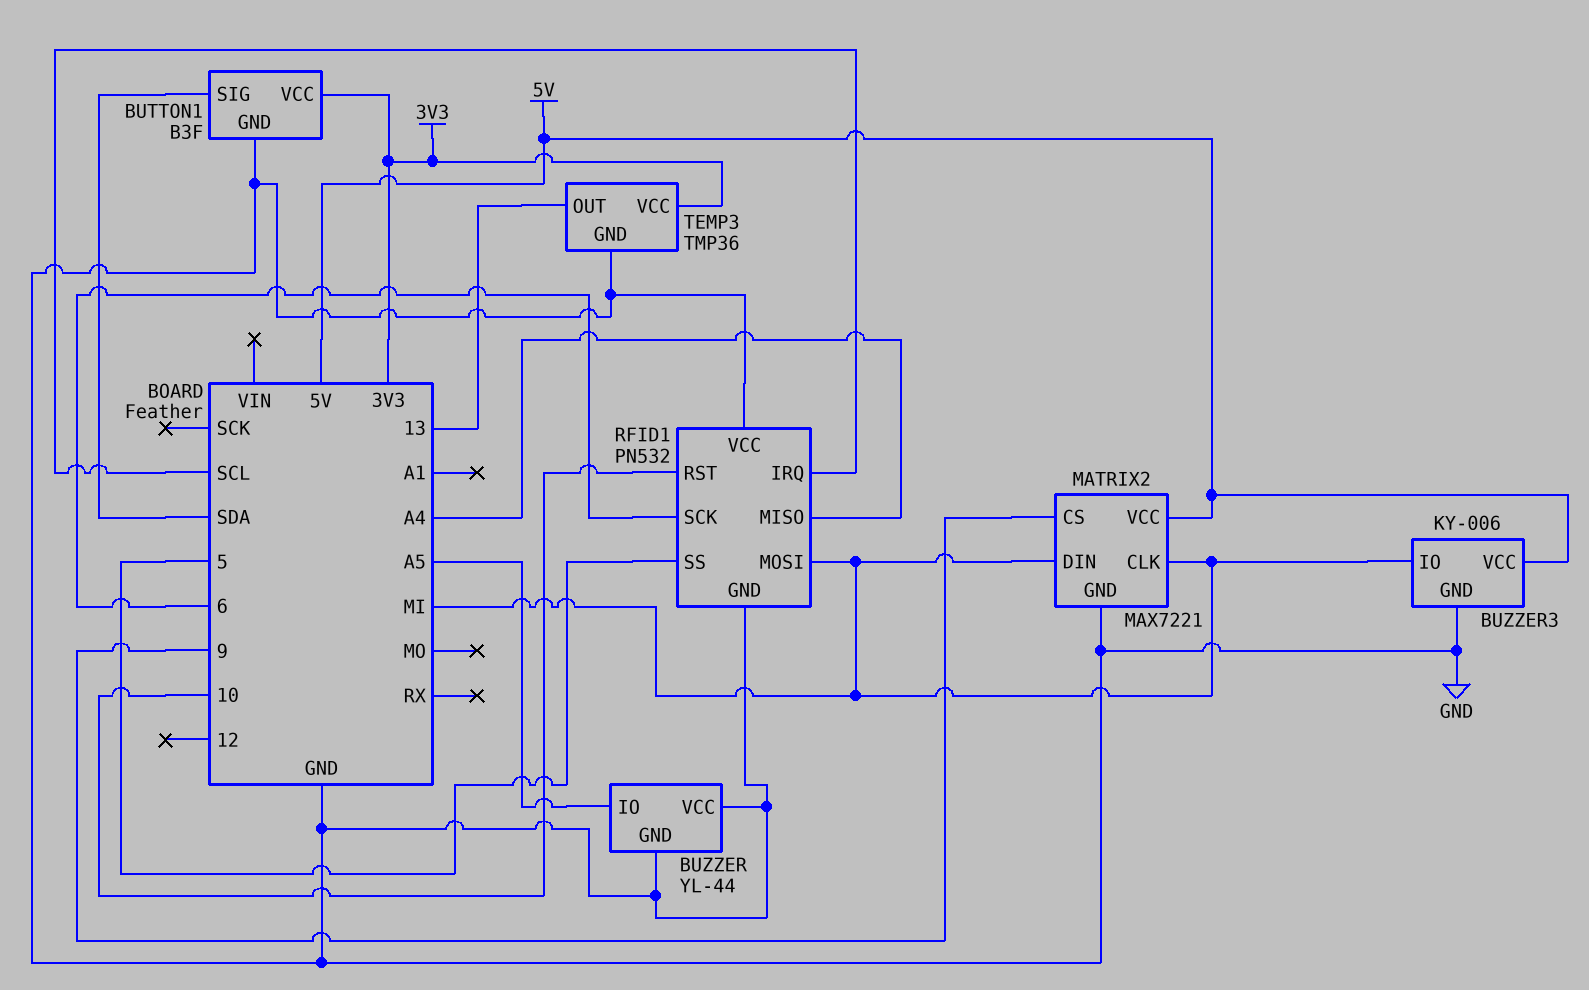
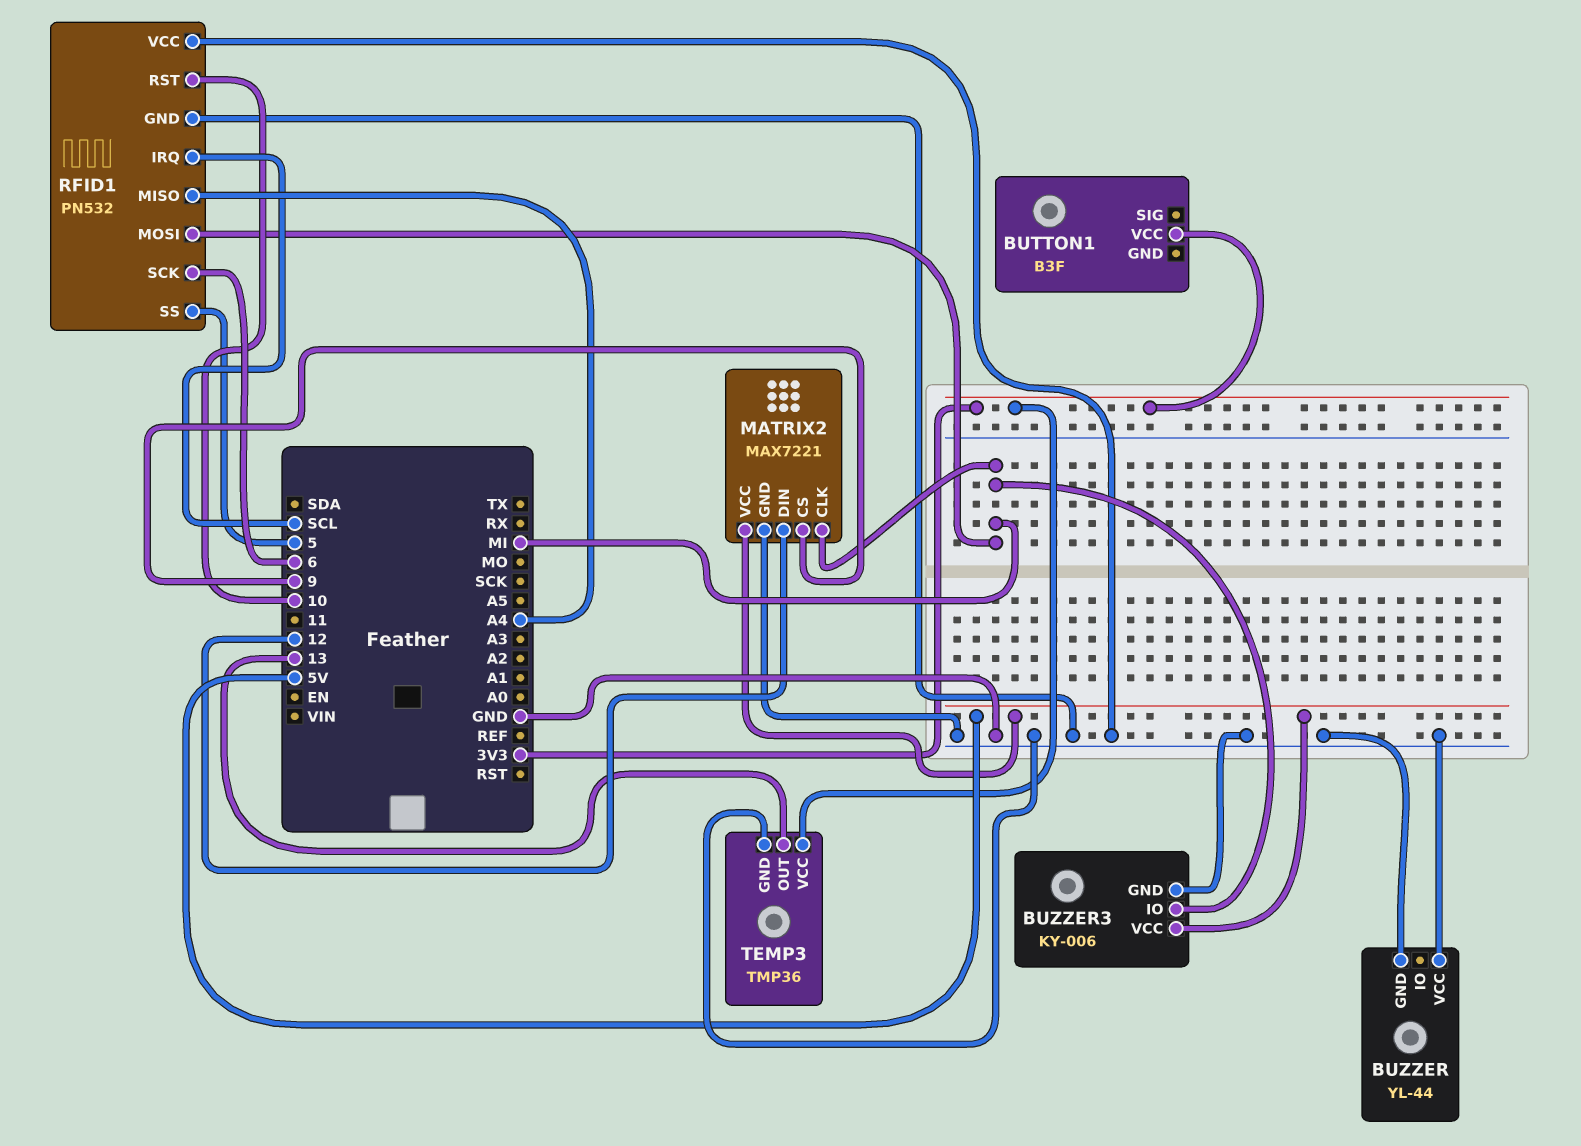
BUTTON1 pin GND: GND -> none
BUTTON1 pin SIG: SDA -> none
BUZZER pin IO: A5 -> none
MATRIX2 pin DIN: MI -> 12

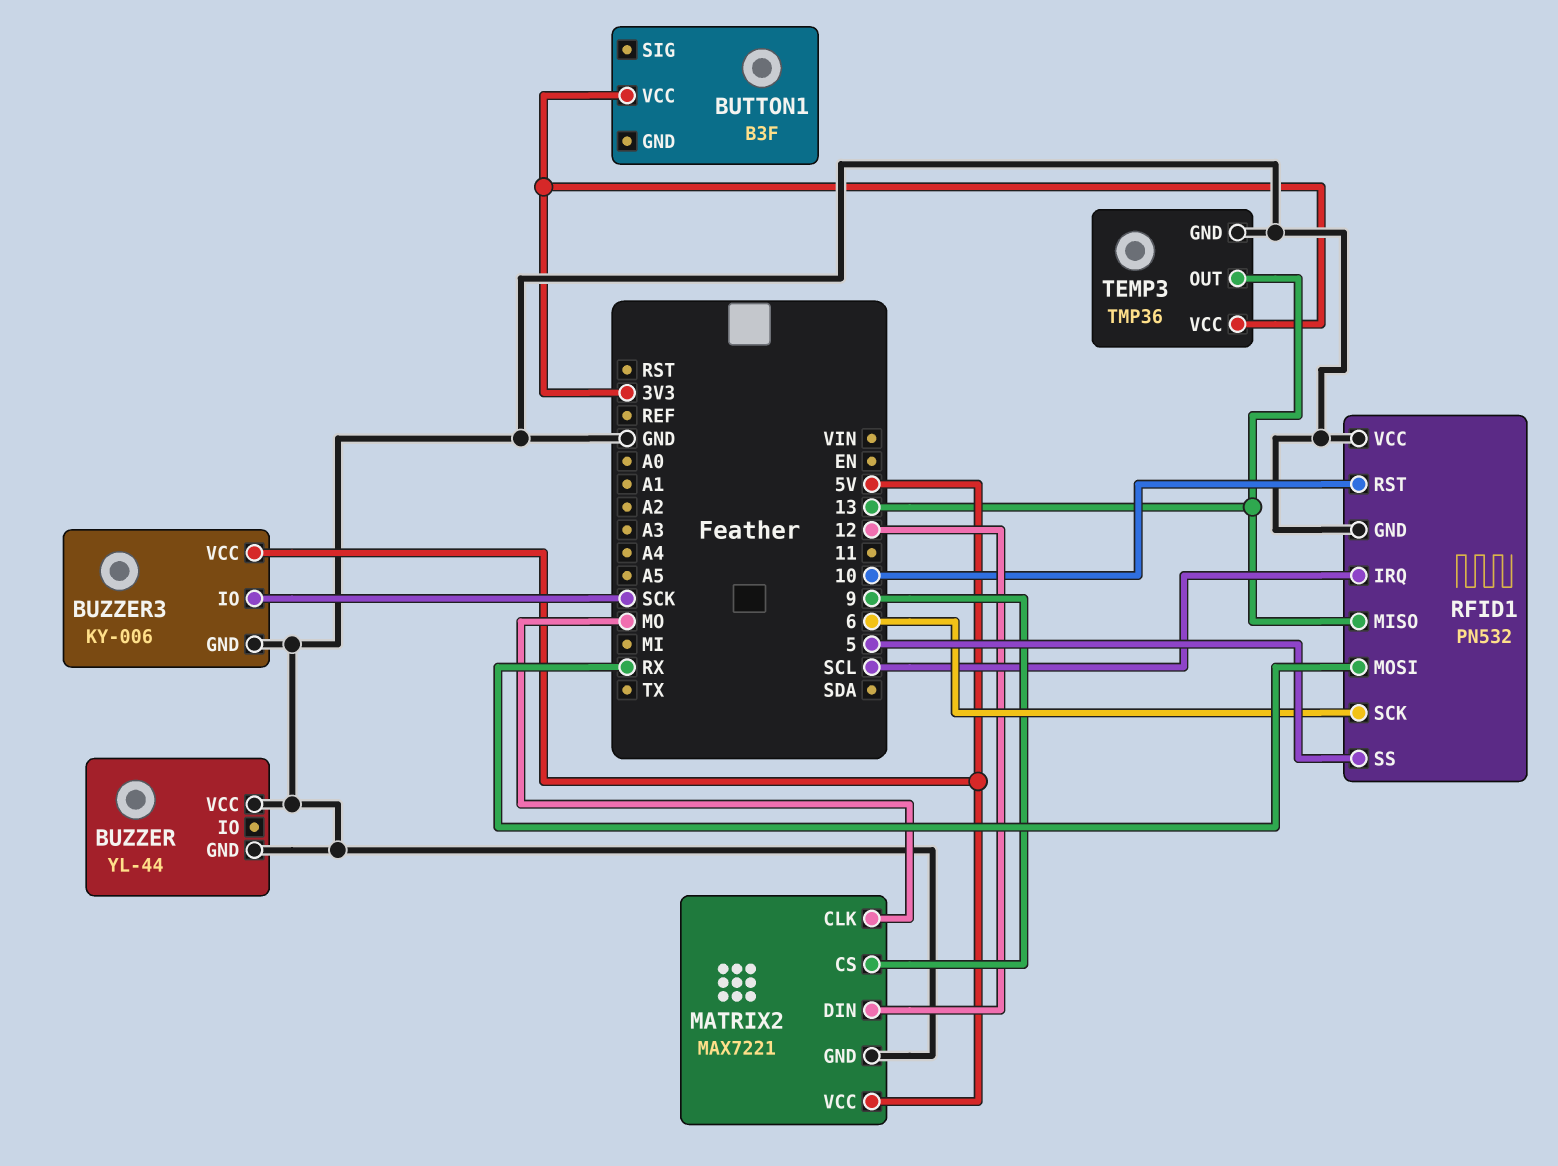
BUZZER3 pin IO: MI -> SCK
MATRIX2 pin CLK: MI -> MO
RFID1 pin MISO: A4 -> 13
RFID1 pin MOSI: MI -> RX

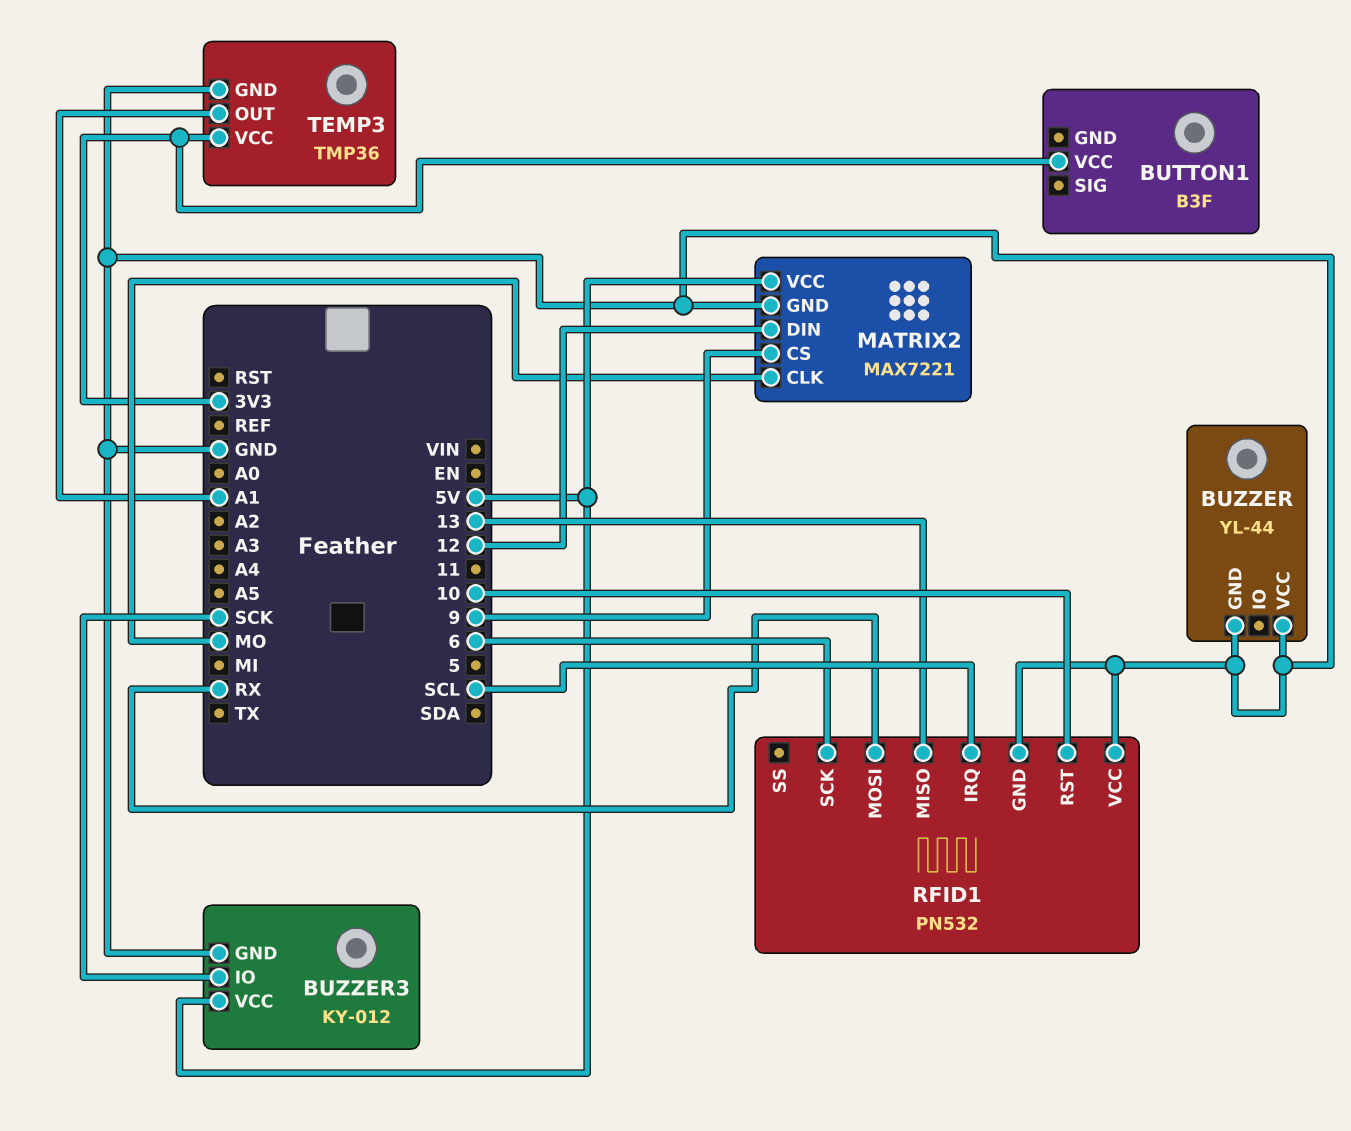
BUZZER3: KY-006 -> KY-012
RFID1 pin SS: 5 -> none
TEMP3 pin OUT: 13 -> A1

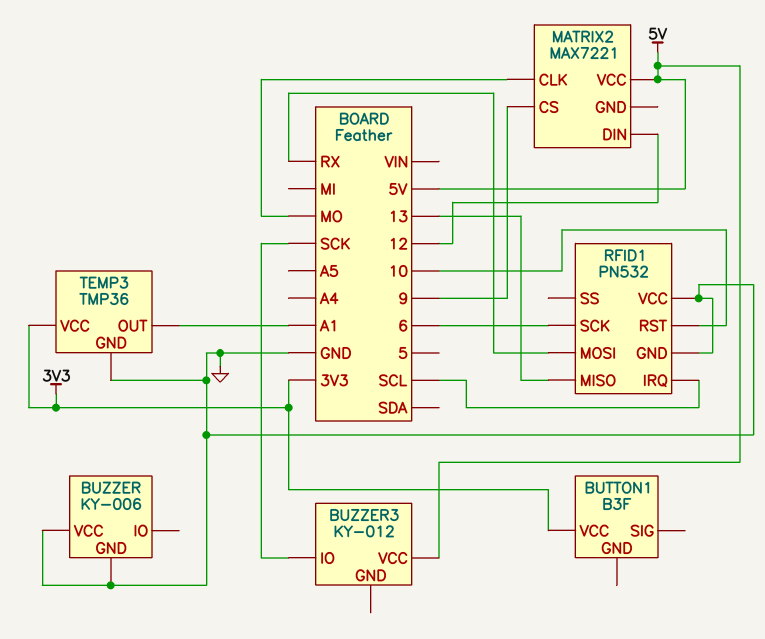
BUZZER: YL-44 -> KY-006
BUZZER3 pin GND: GND -> none
MATRIX2 pin GND: GND -> none

